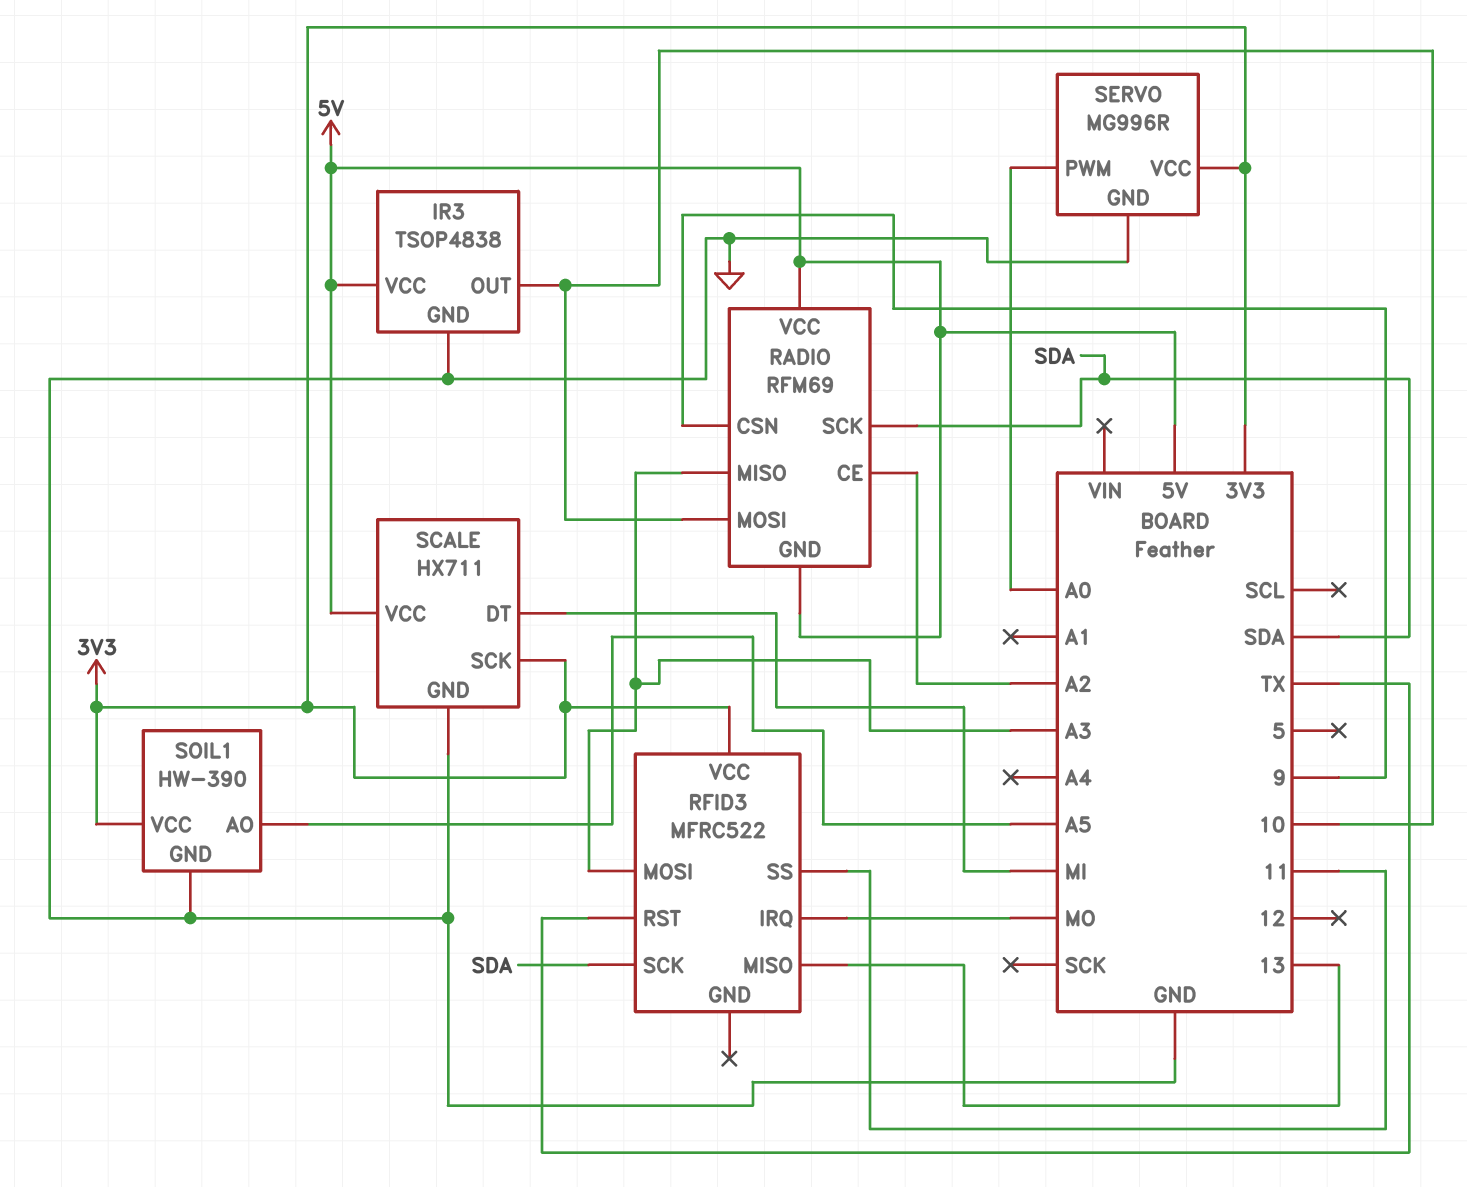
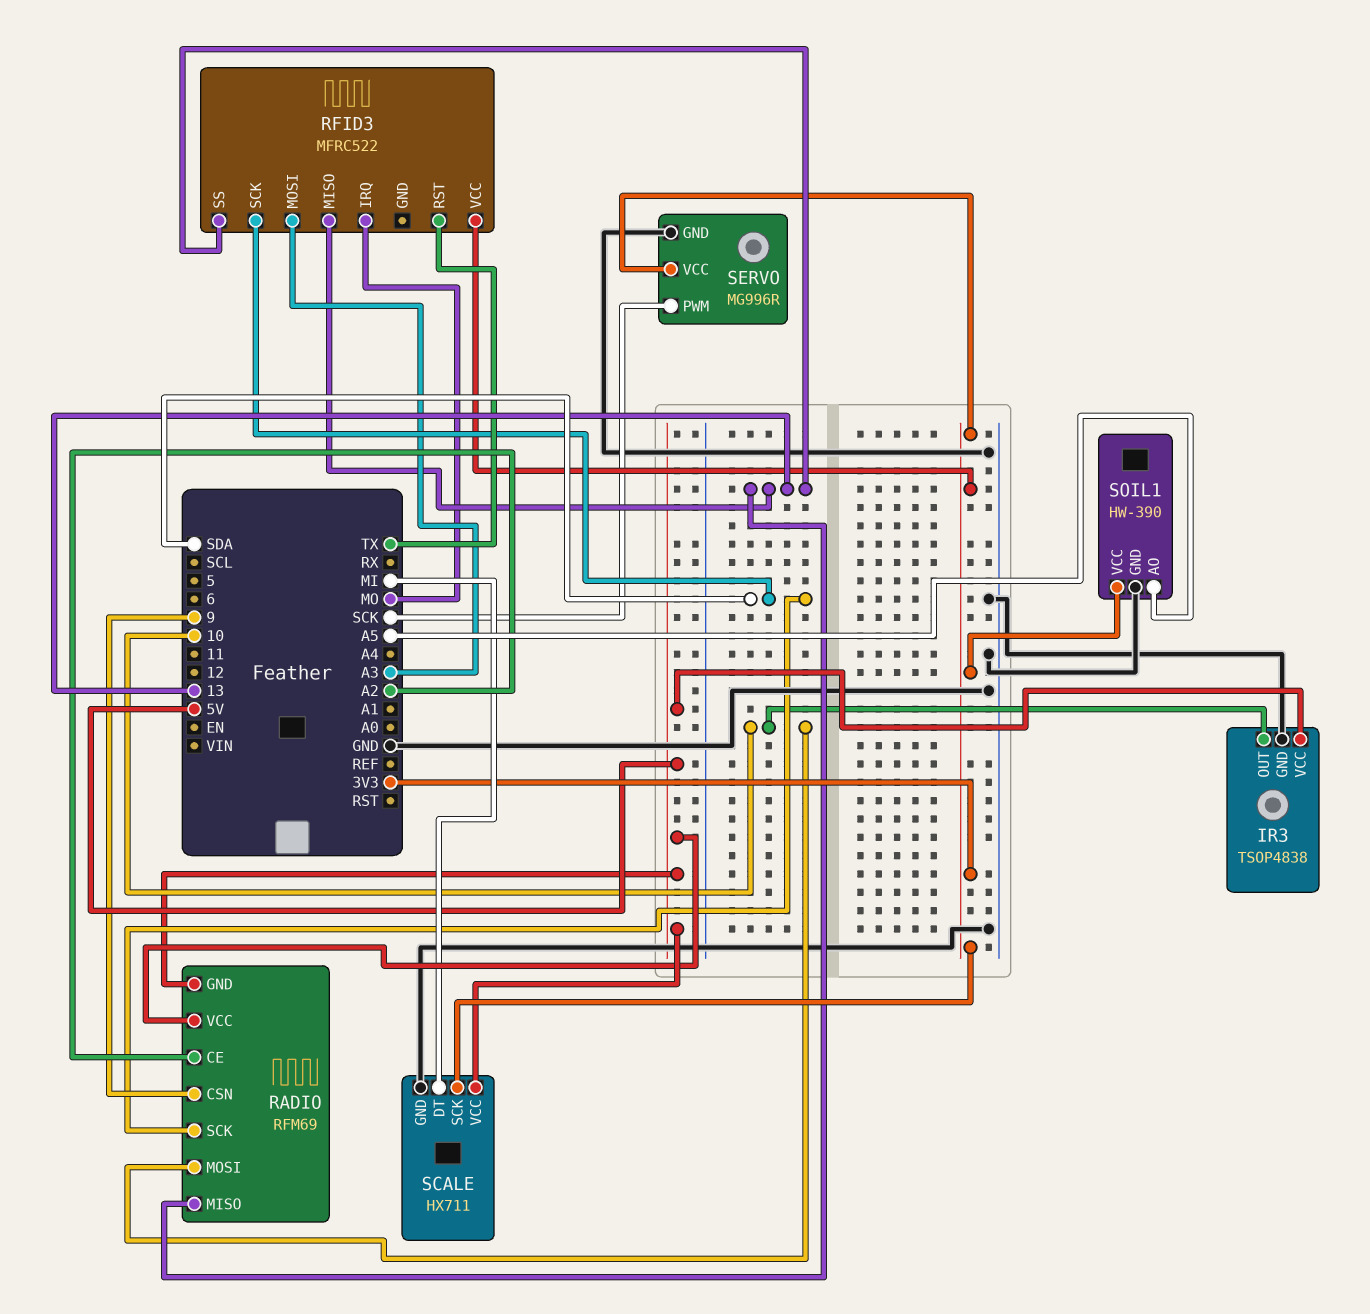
RADIO pin MISO: A3 -> 13
RFID3 pin SS: 11 -> 13
SERVO pin PWM: A0 -> SCK

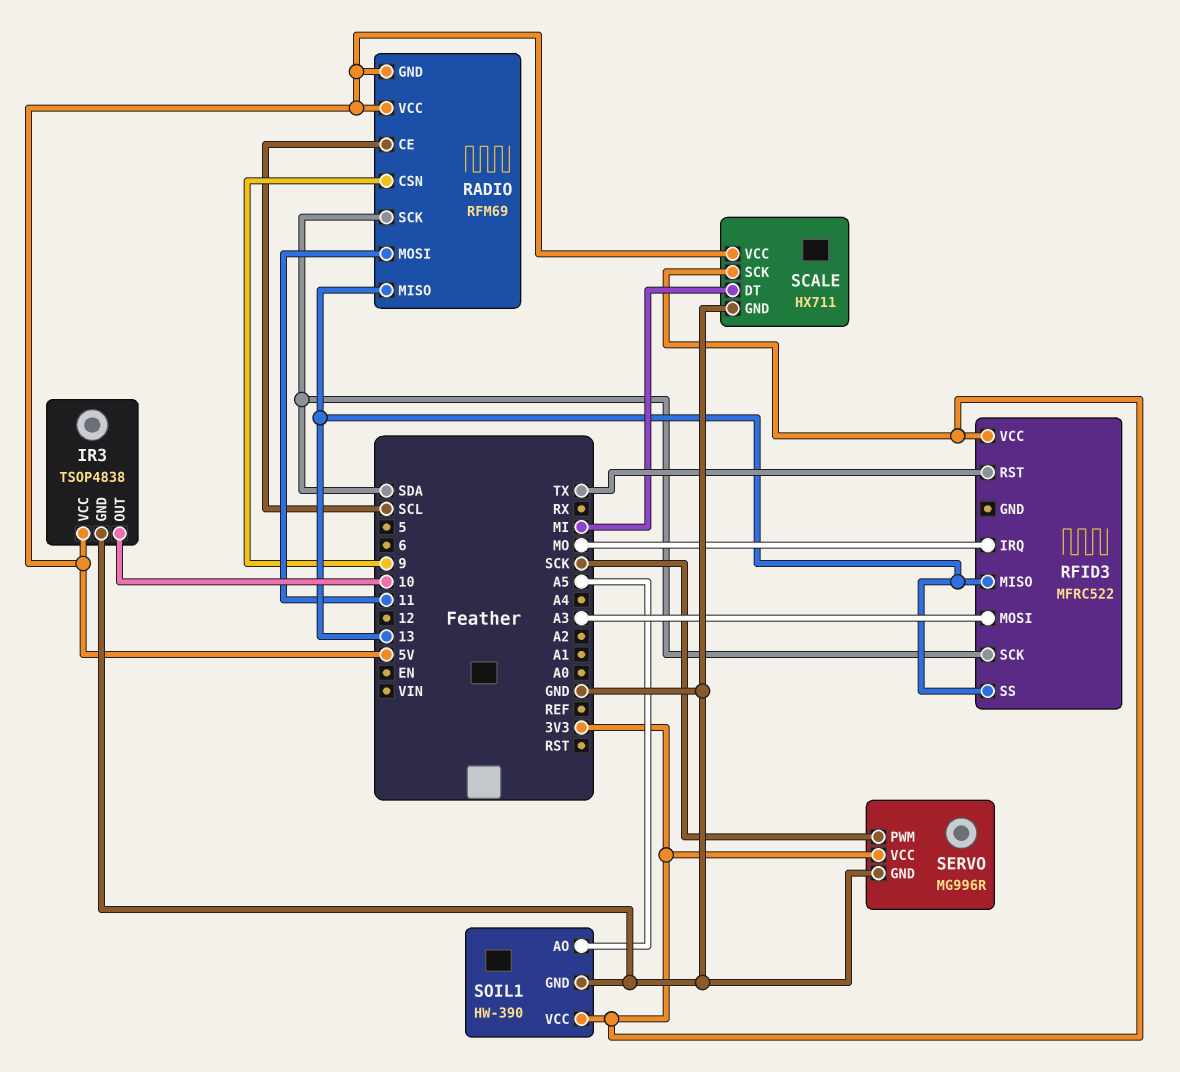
RADIO pin CE: A2 -> SCL
RADIO pin MOSI: 10 -> 11

